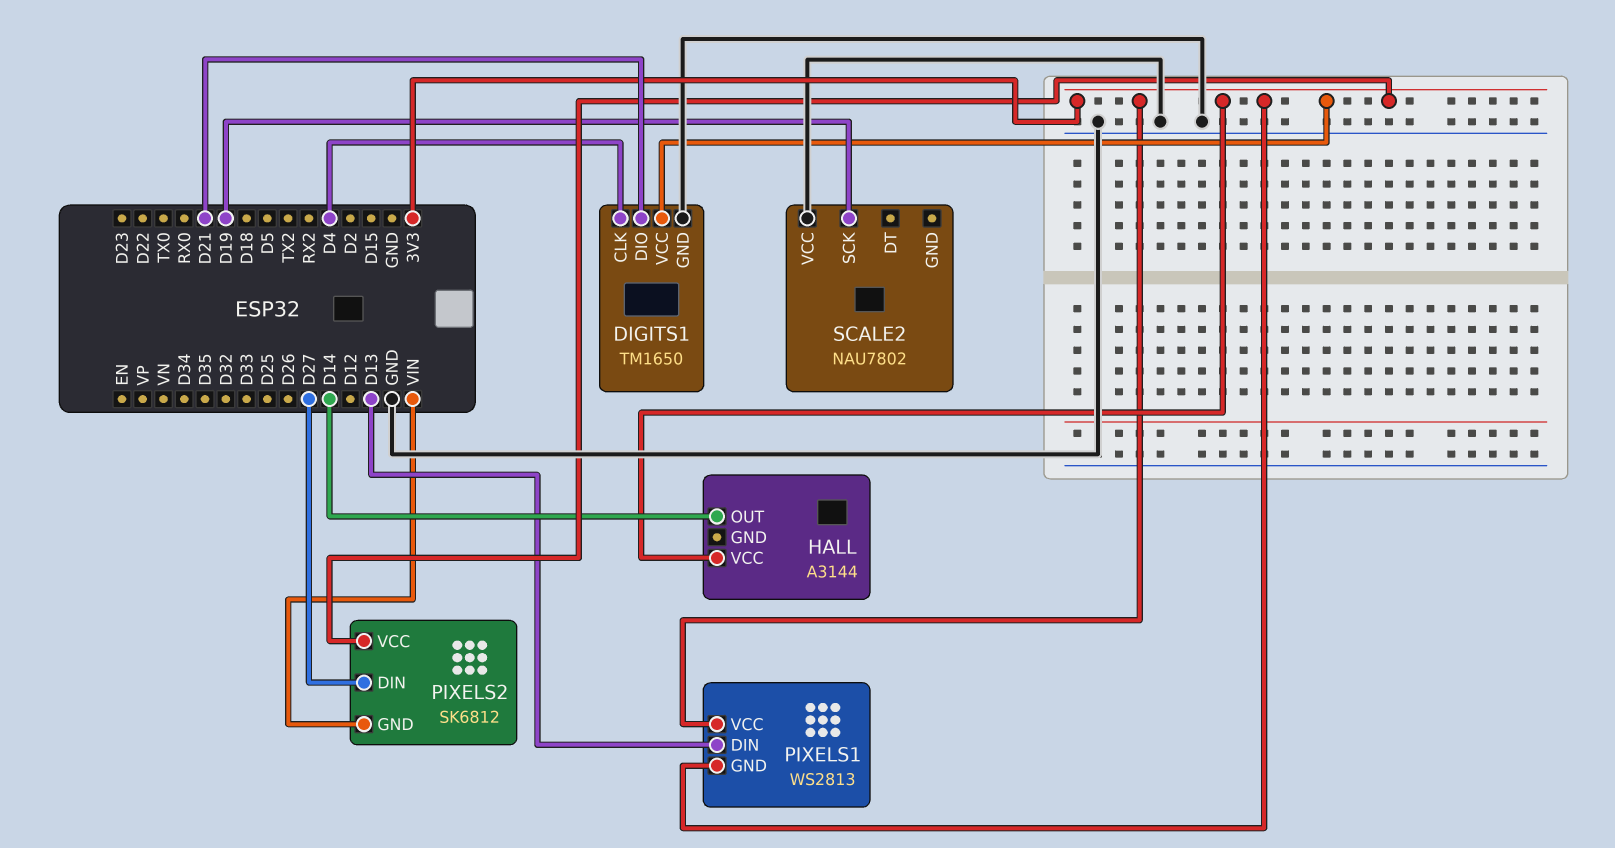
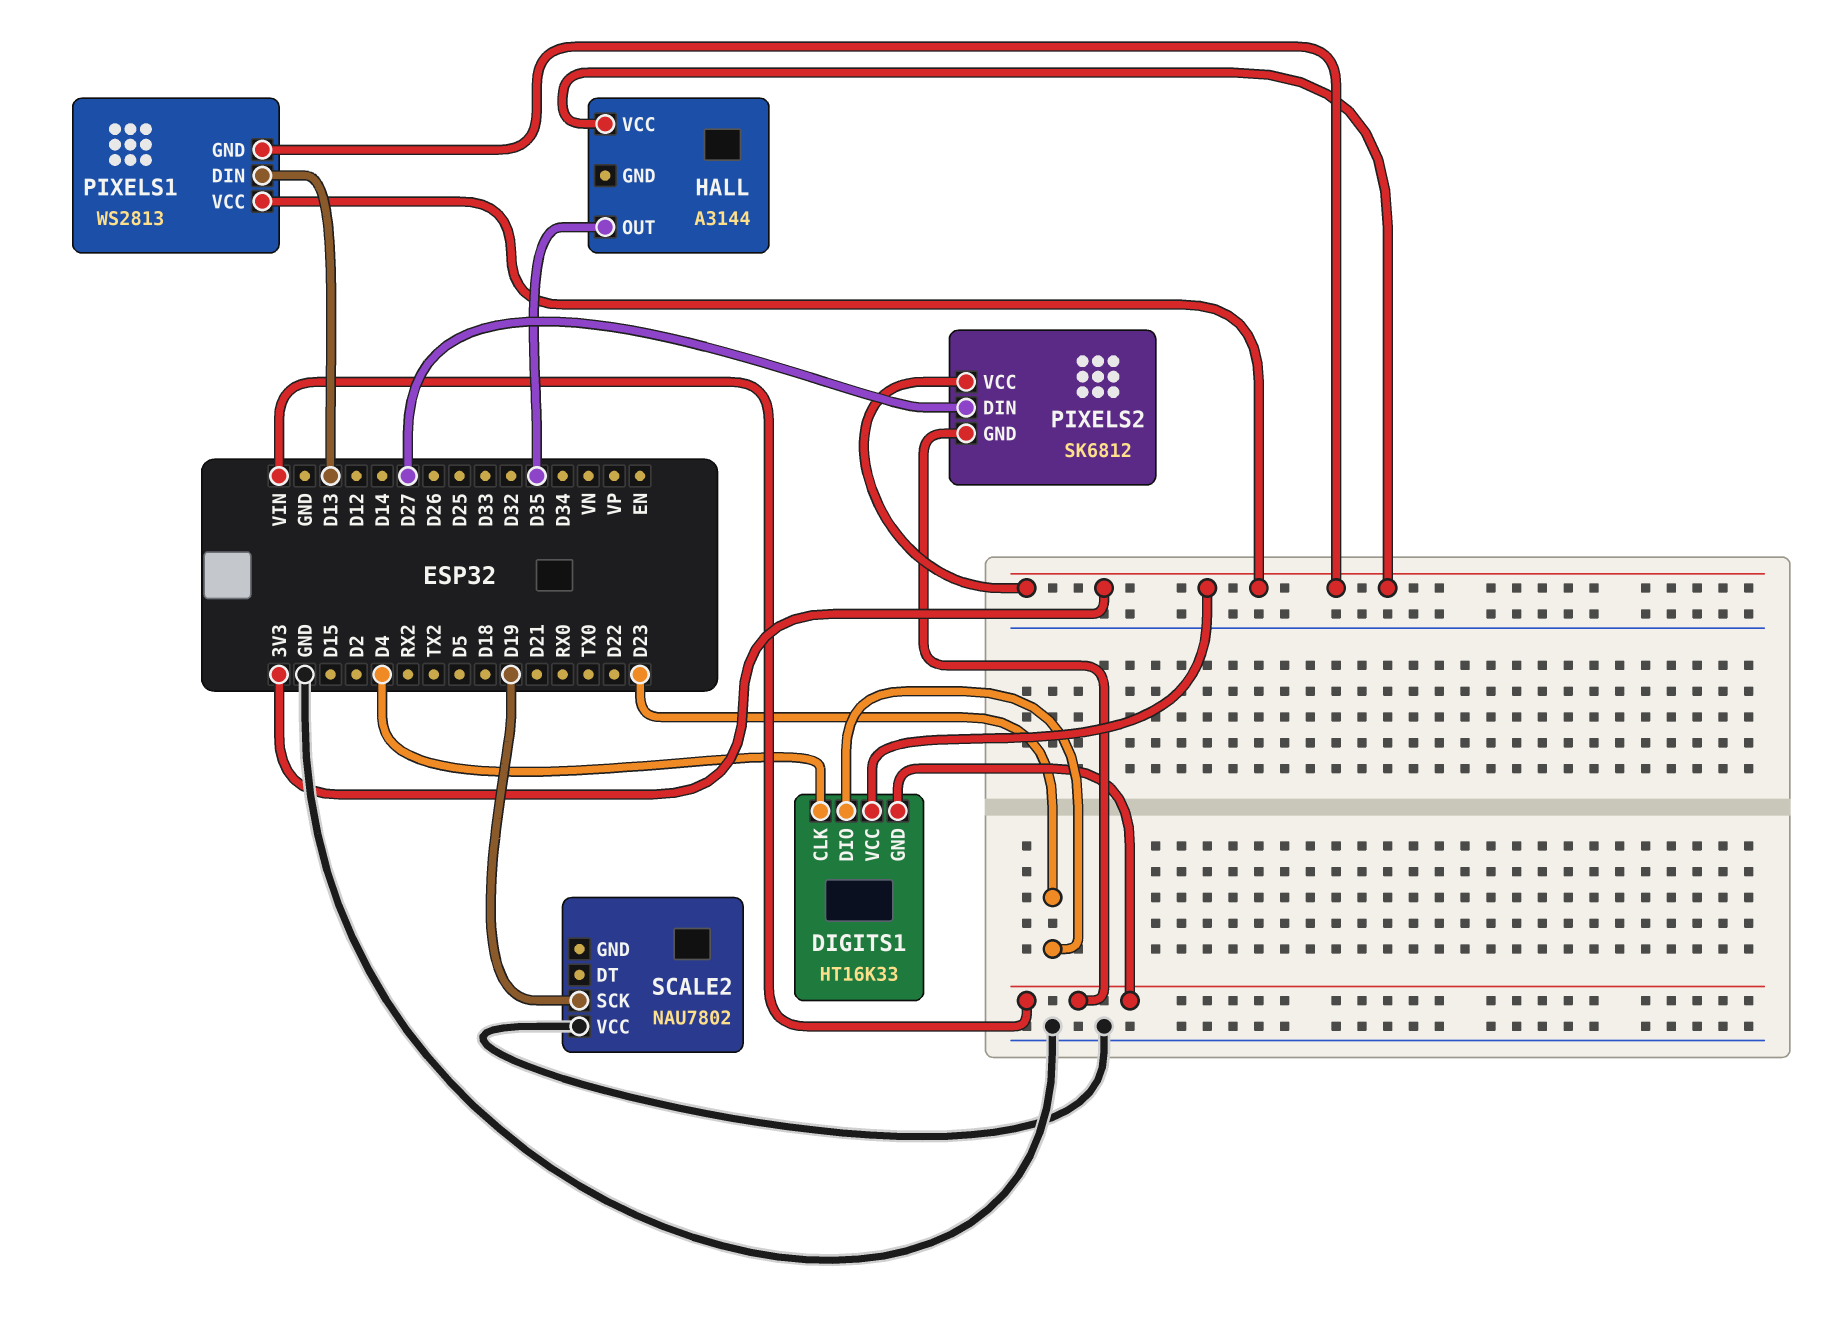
DIGITS1: TM1650 -> HT16K33
DIGITS1 pin DIO: D21 -> D23
DIGITS1 pin GND: GND -> VIN
HALL pin OUT: D14 -> D35

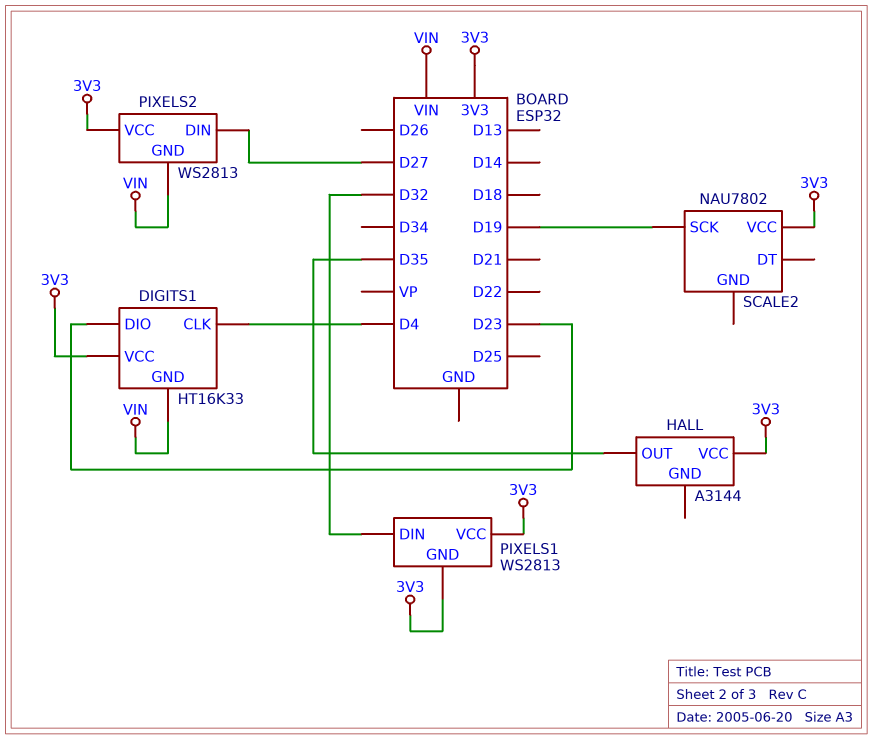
PIXELS1 pin DIN: D13 -> D32
PIXELS2: SK6812 -> WS2813
SCALE2 pin VCC: GND -> 3V3

